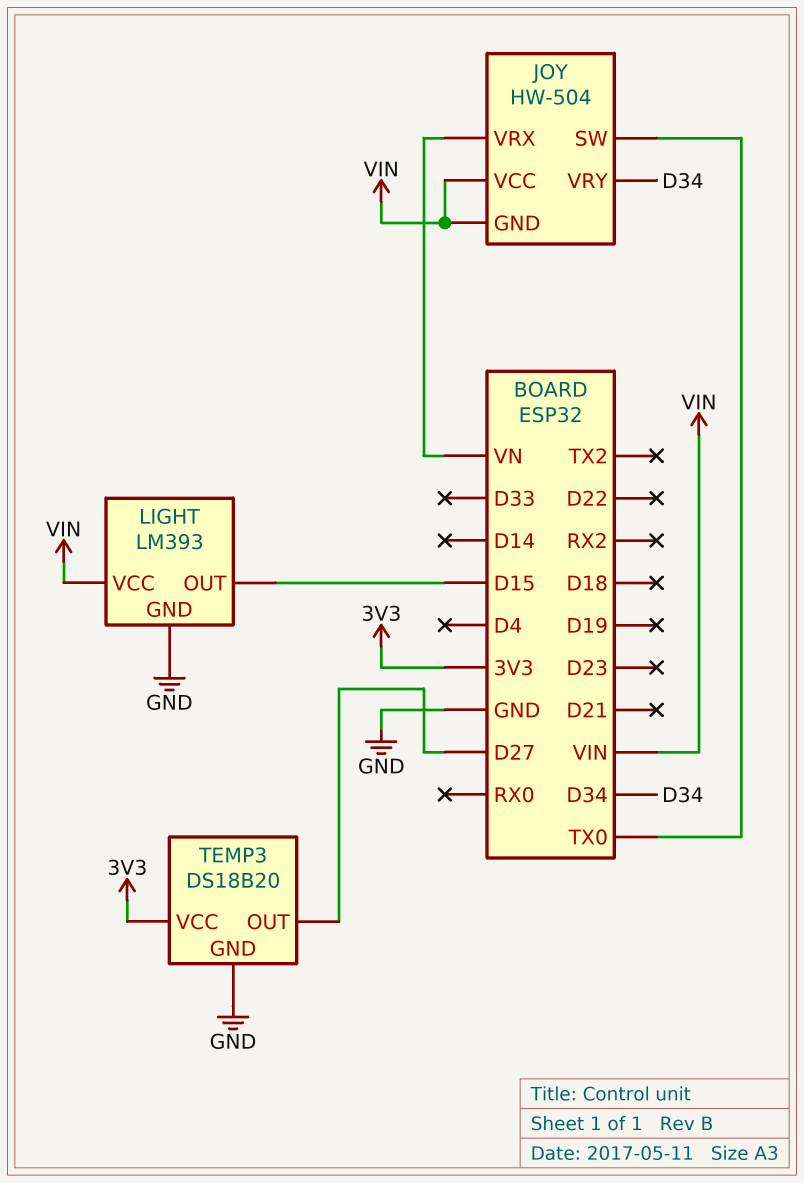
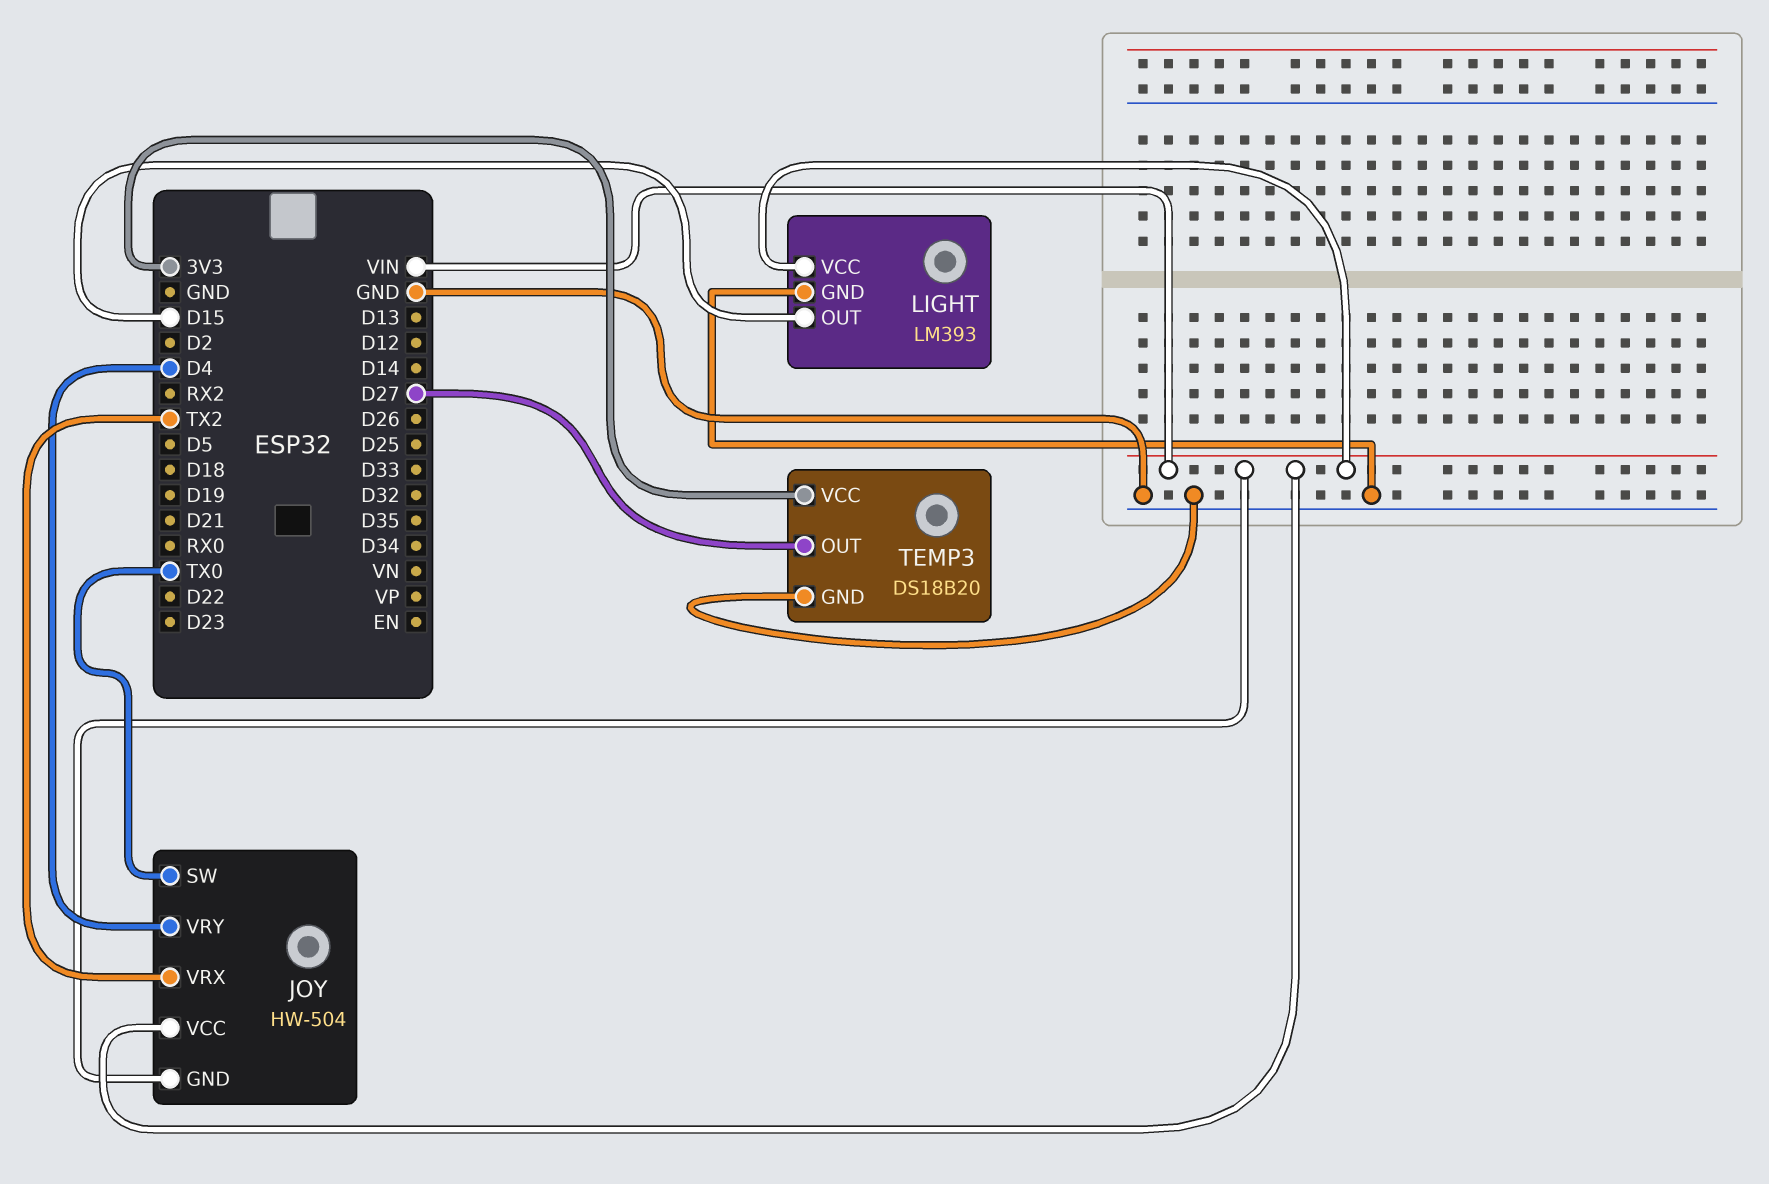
JOY pin VRX: VN -> TX2
JOY pin VRY: D34 -> D4

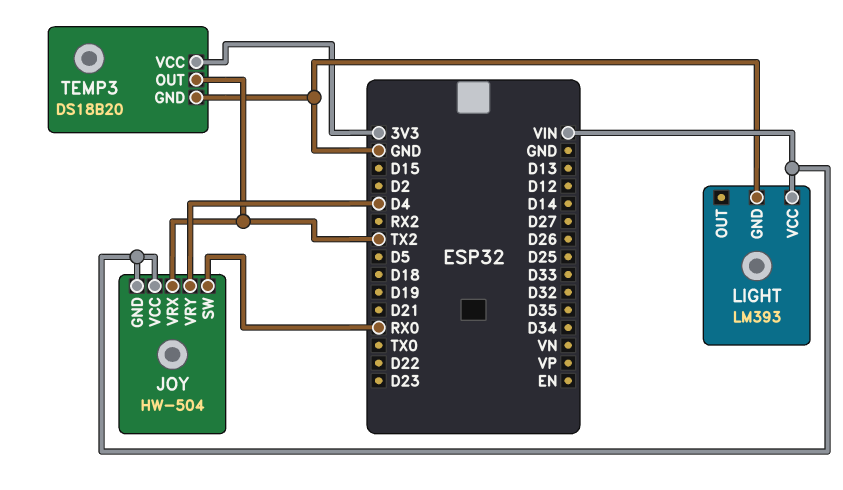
JOY pin SW: TX0 -> RX0
LIGHT pin OUT: D15 -> none
TEMP3 pin OUT: D27 -> TX2

